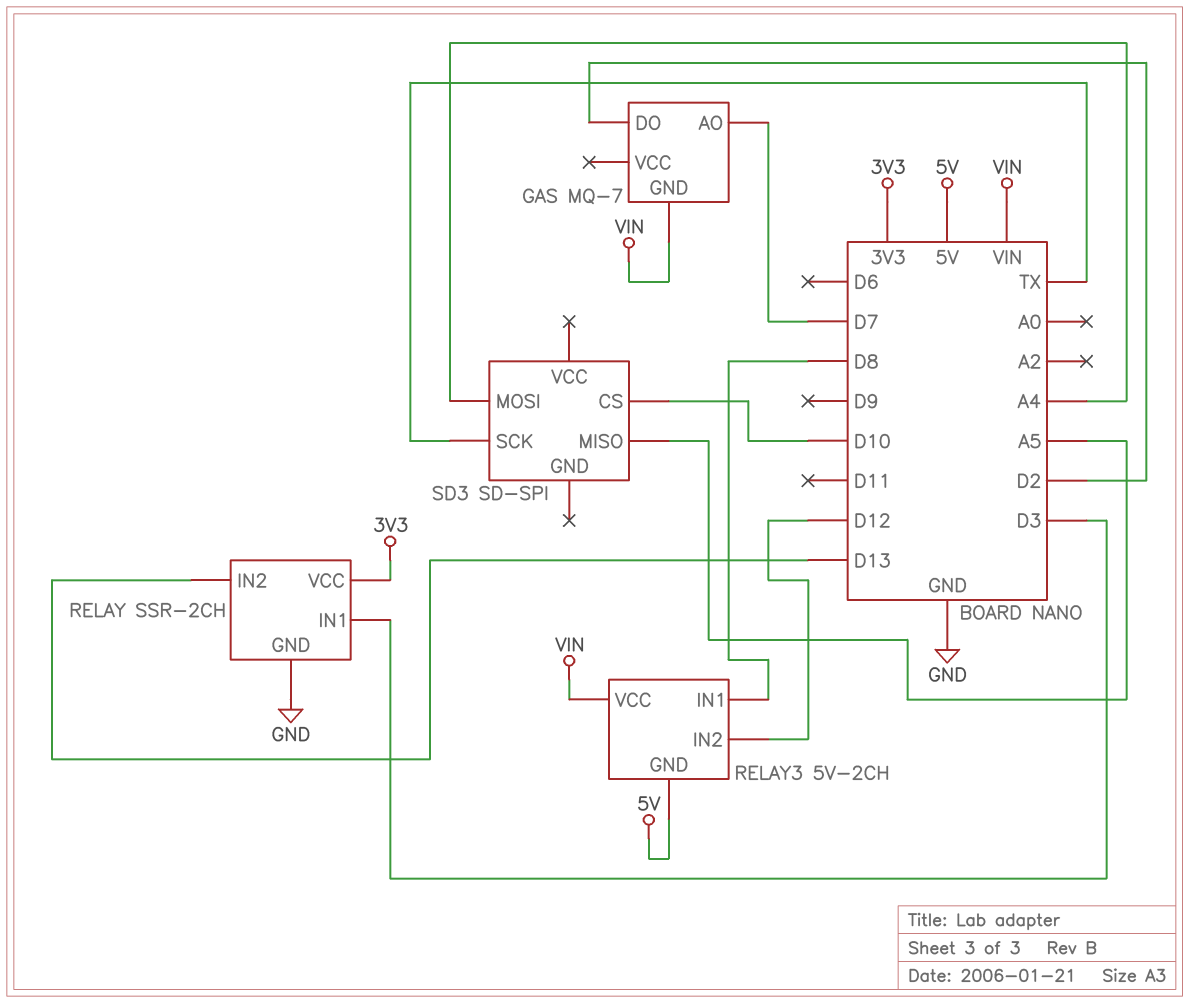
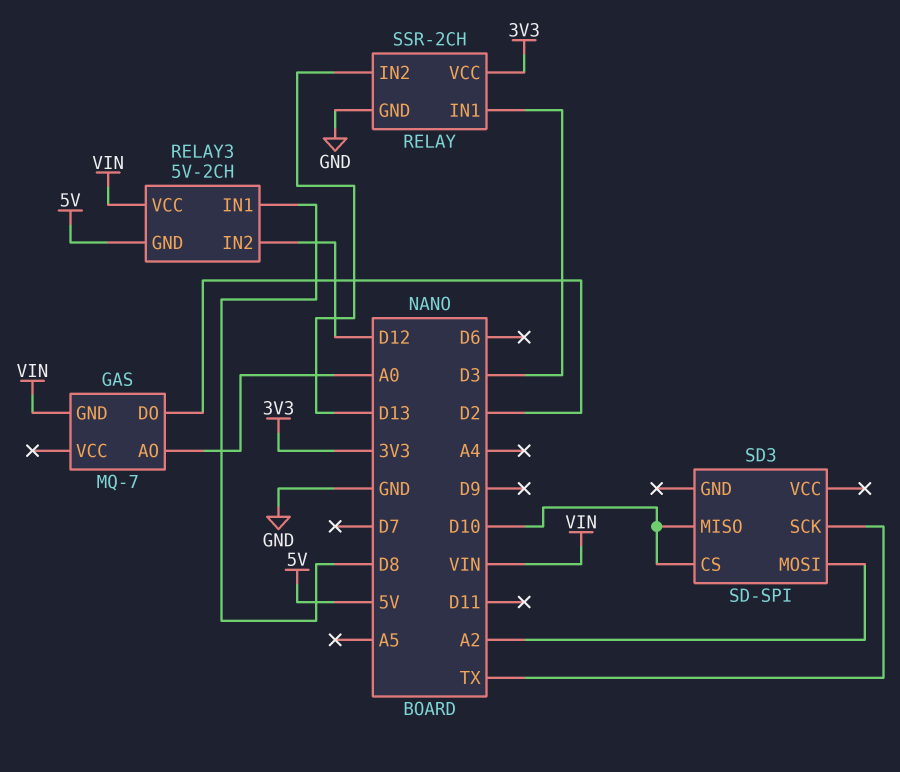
GAS pin AO: D7 -> A0
SD3 pin MISO: A5 -> D10
SD3 pin MOSI: A4 -> A2

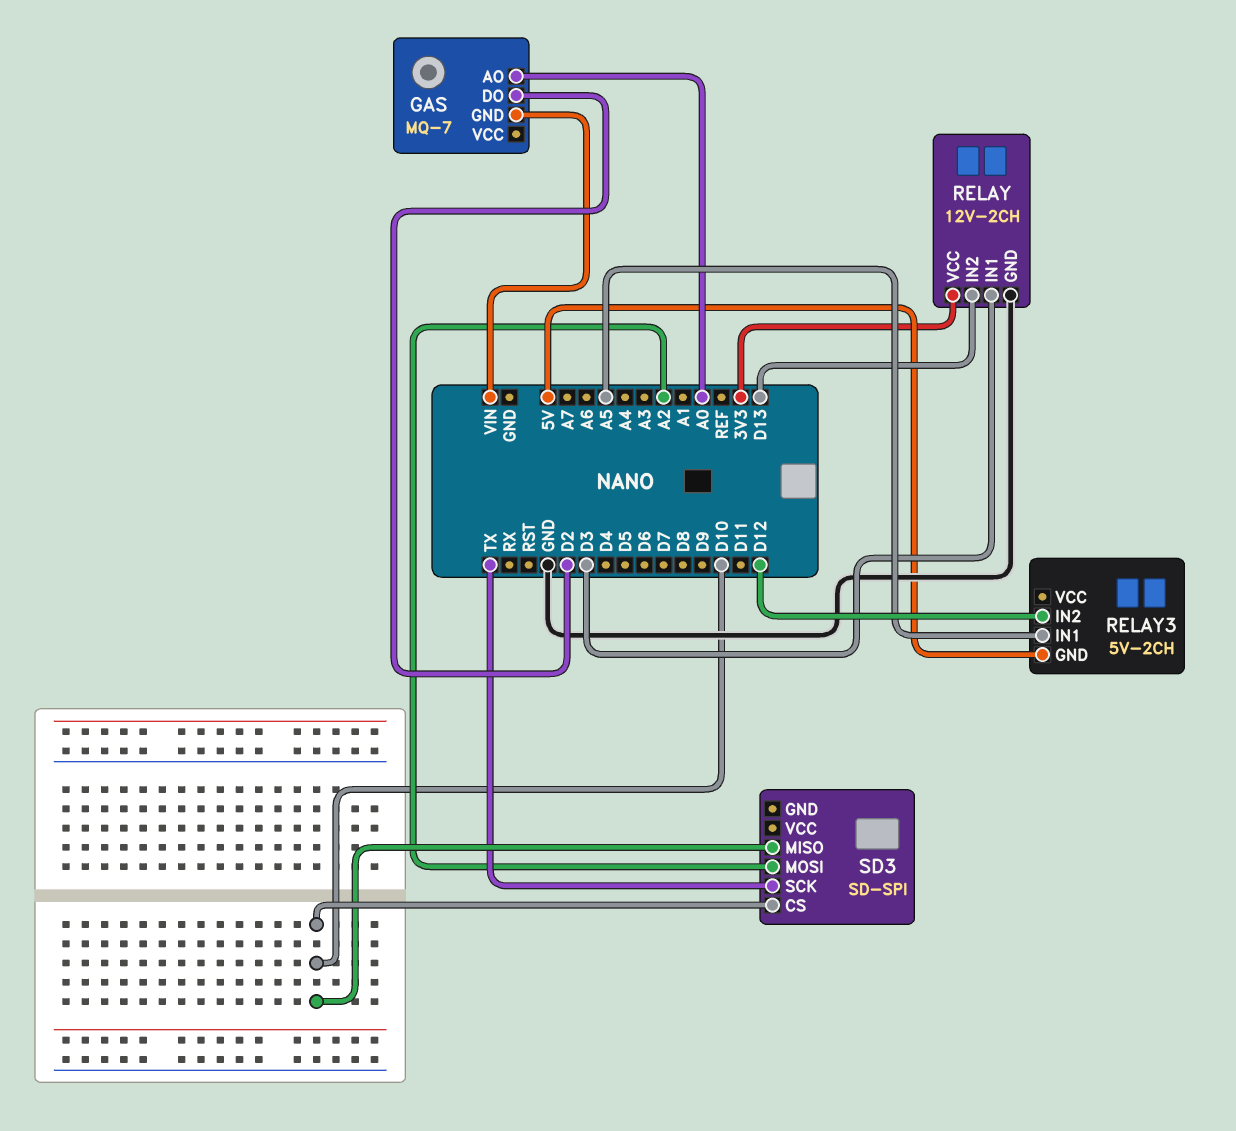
RELAY: SSR-2CH -> 12V-2CH
RELAY3 pin IN1: D8 -> A5
RELAY3 pin VCC: VIN -> none

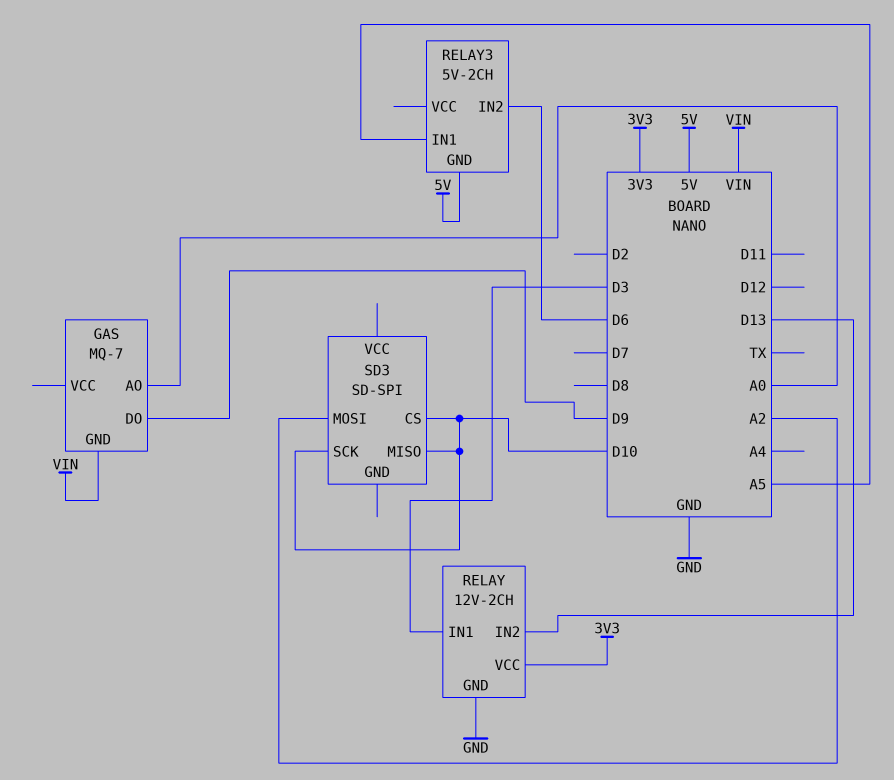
GAS pin DO: D2 -> D9
RELAY3 pin IN2: D12 -> D6
SD3 pin SCK: TX -> D10

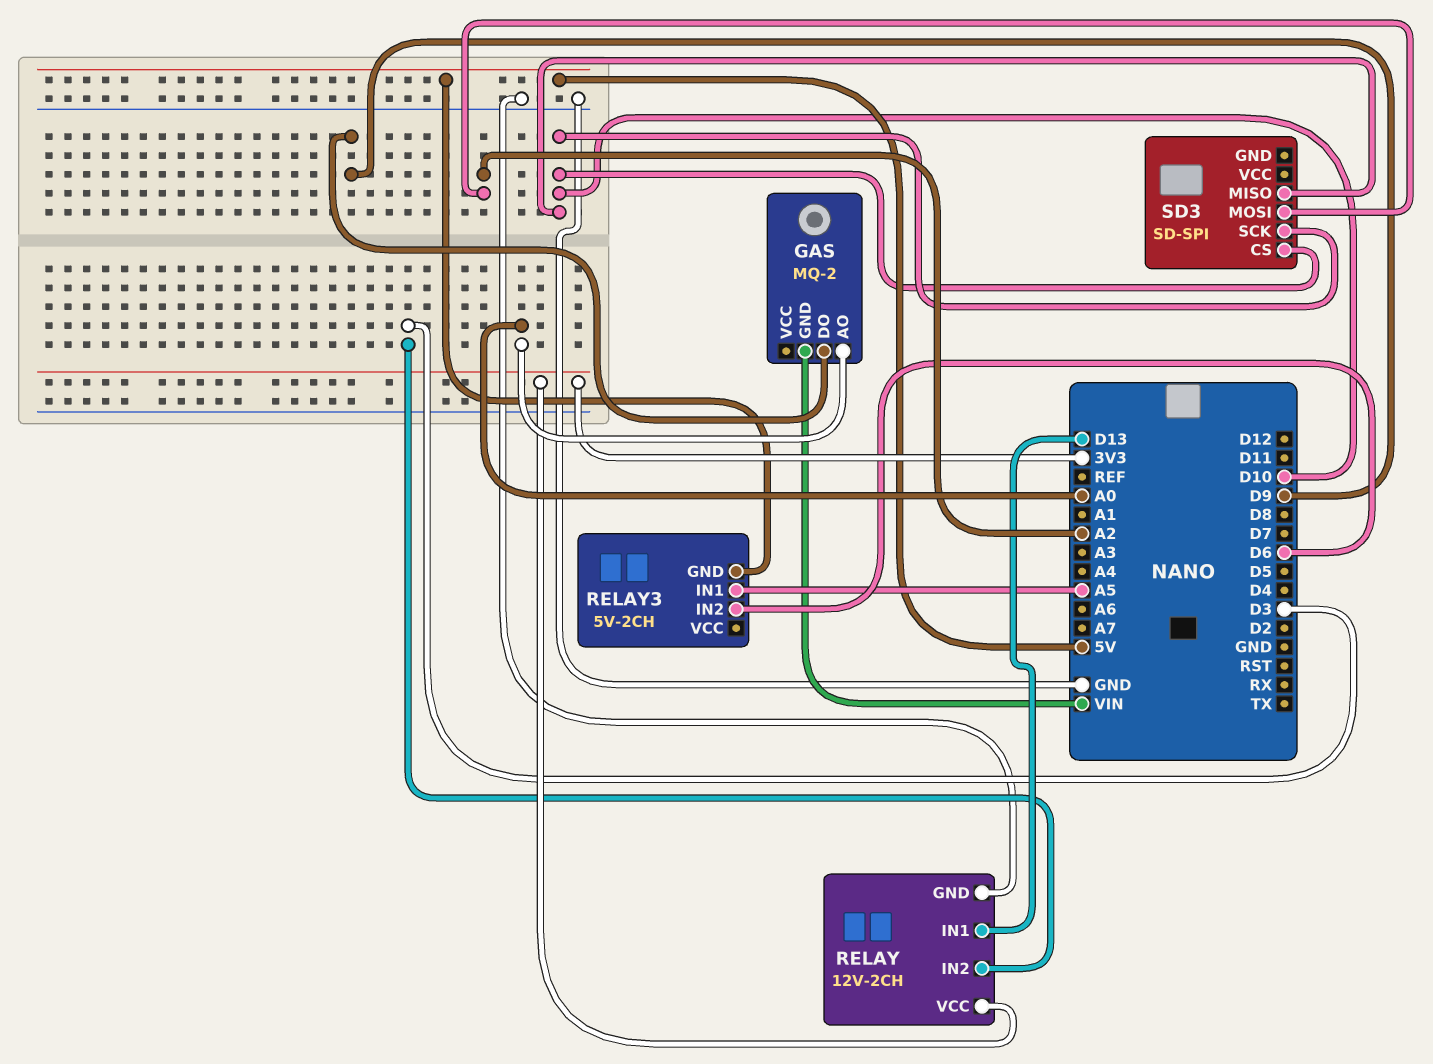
GAS: MQ-7 -> MQ-2
RELAY pin IN1: D3 -> D13
RELAY pin IN2: D13 -> D3

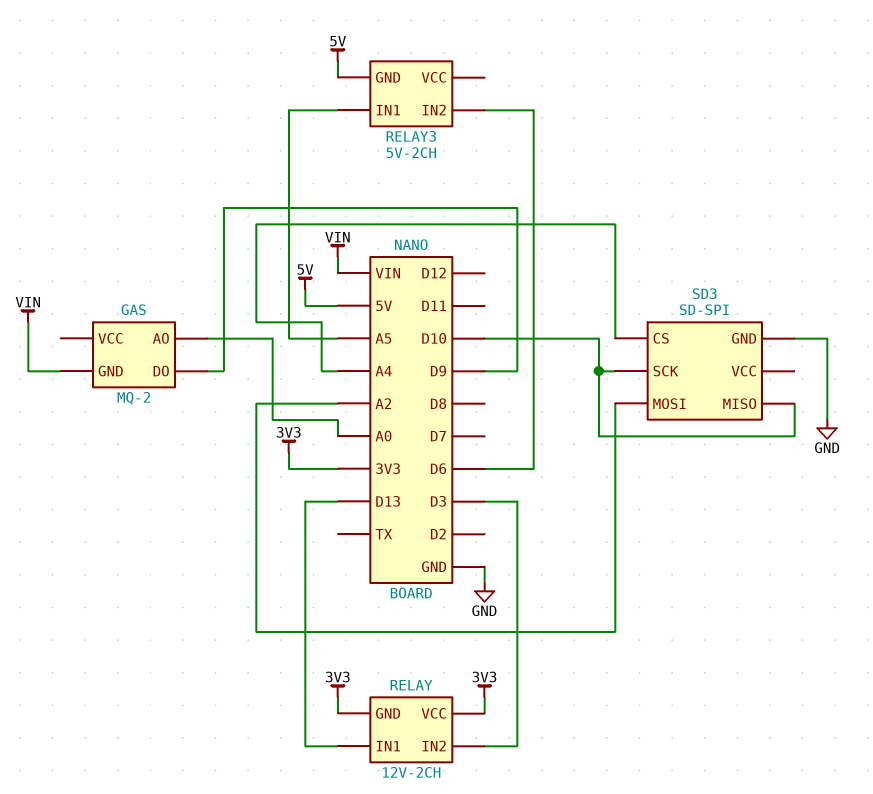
RELAY pin GND: GND -> 3V3
SD3 pin CS: D10 -> A4
SD3 pin GND: none -> GND

